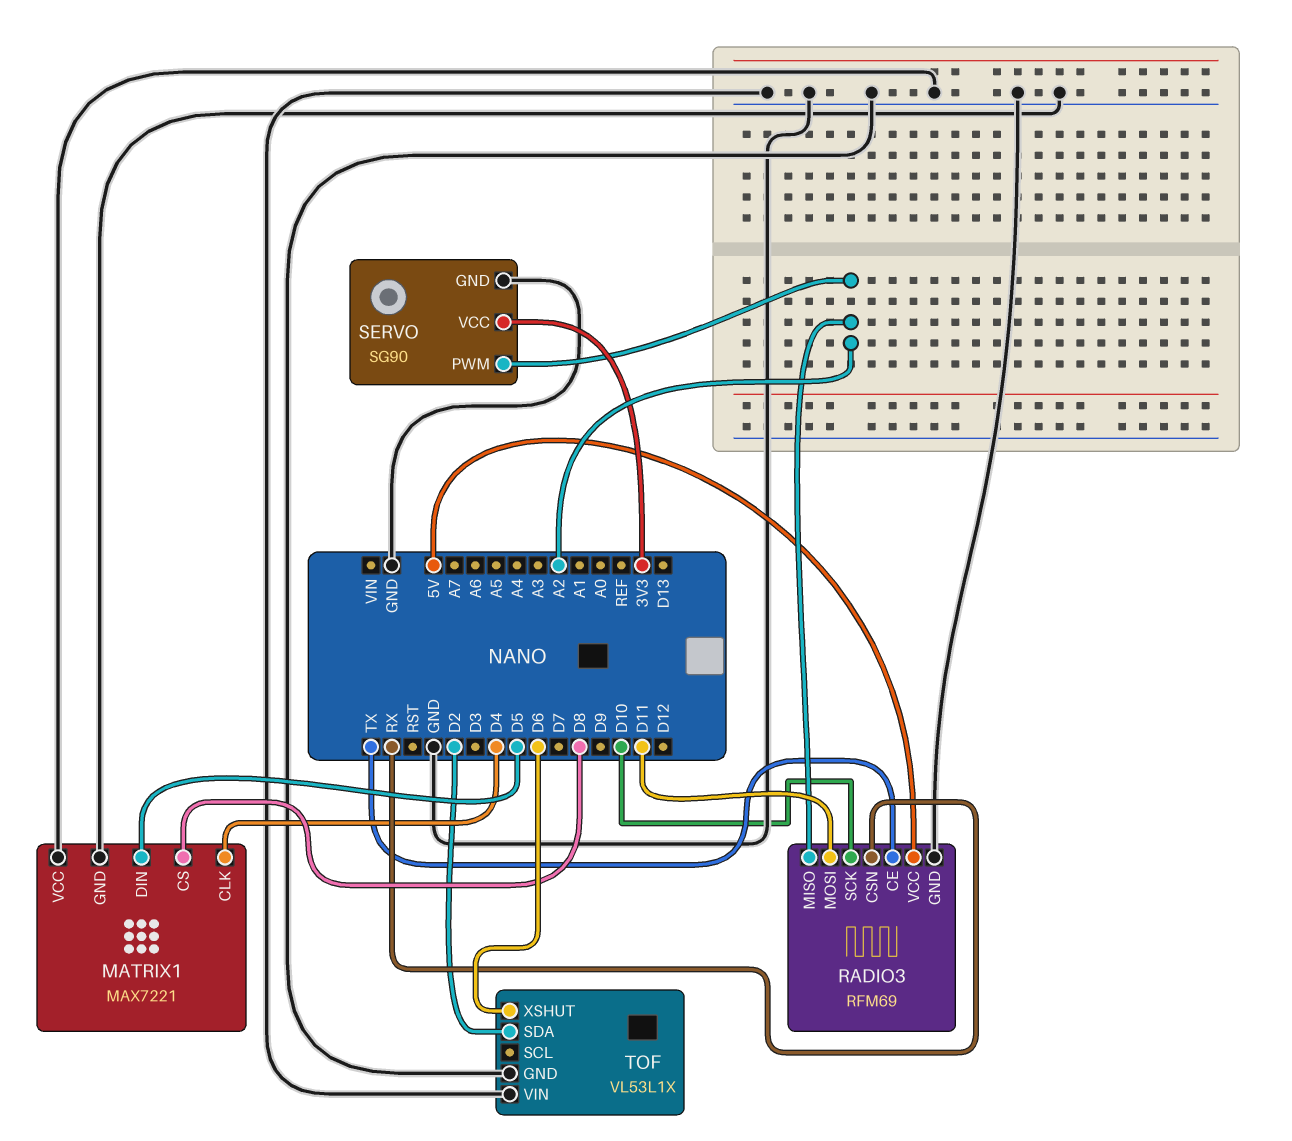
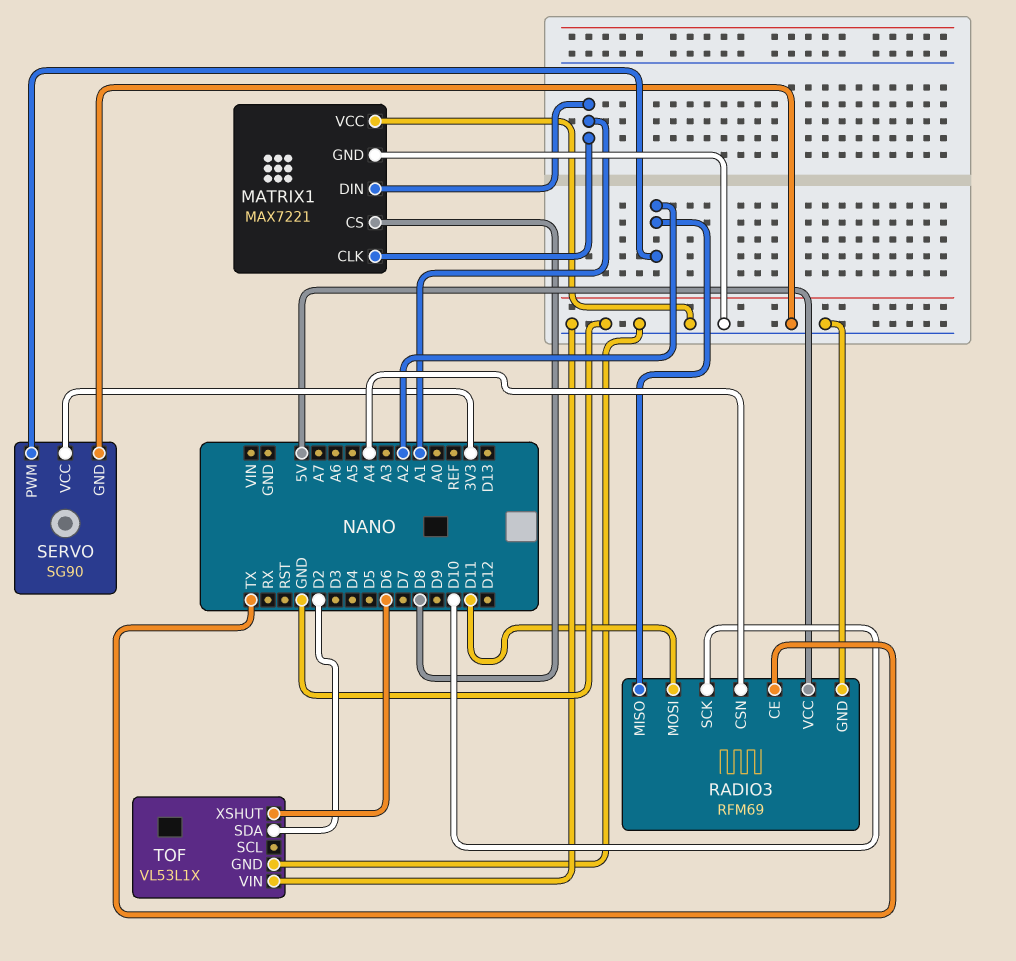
MATRIX1 pin CLK: D4 -> A1
MATRIX1 pin DIN: D5 -> A1
RADIO3 pin CSN: RX -> A4

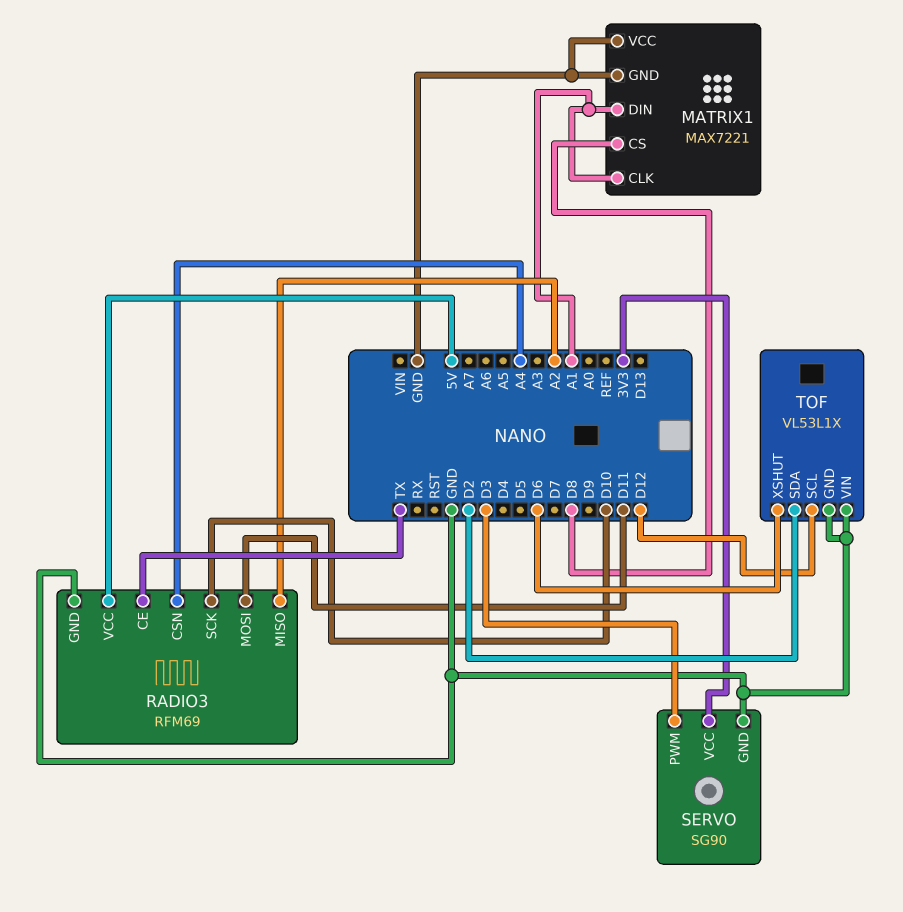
SERVO pin PWM: A2 -> D3
TOF pin SCL: none -> D12

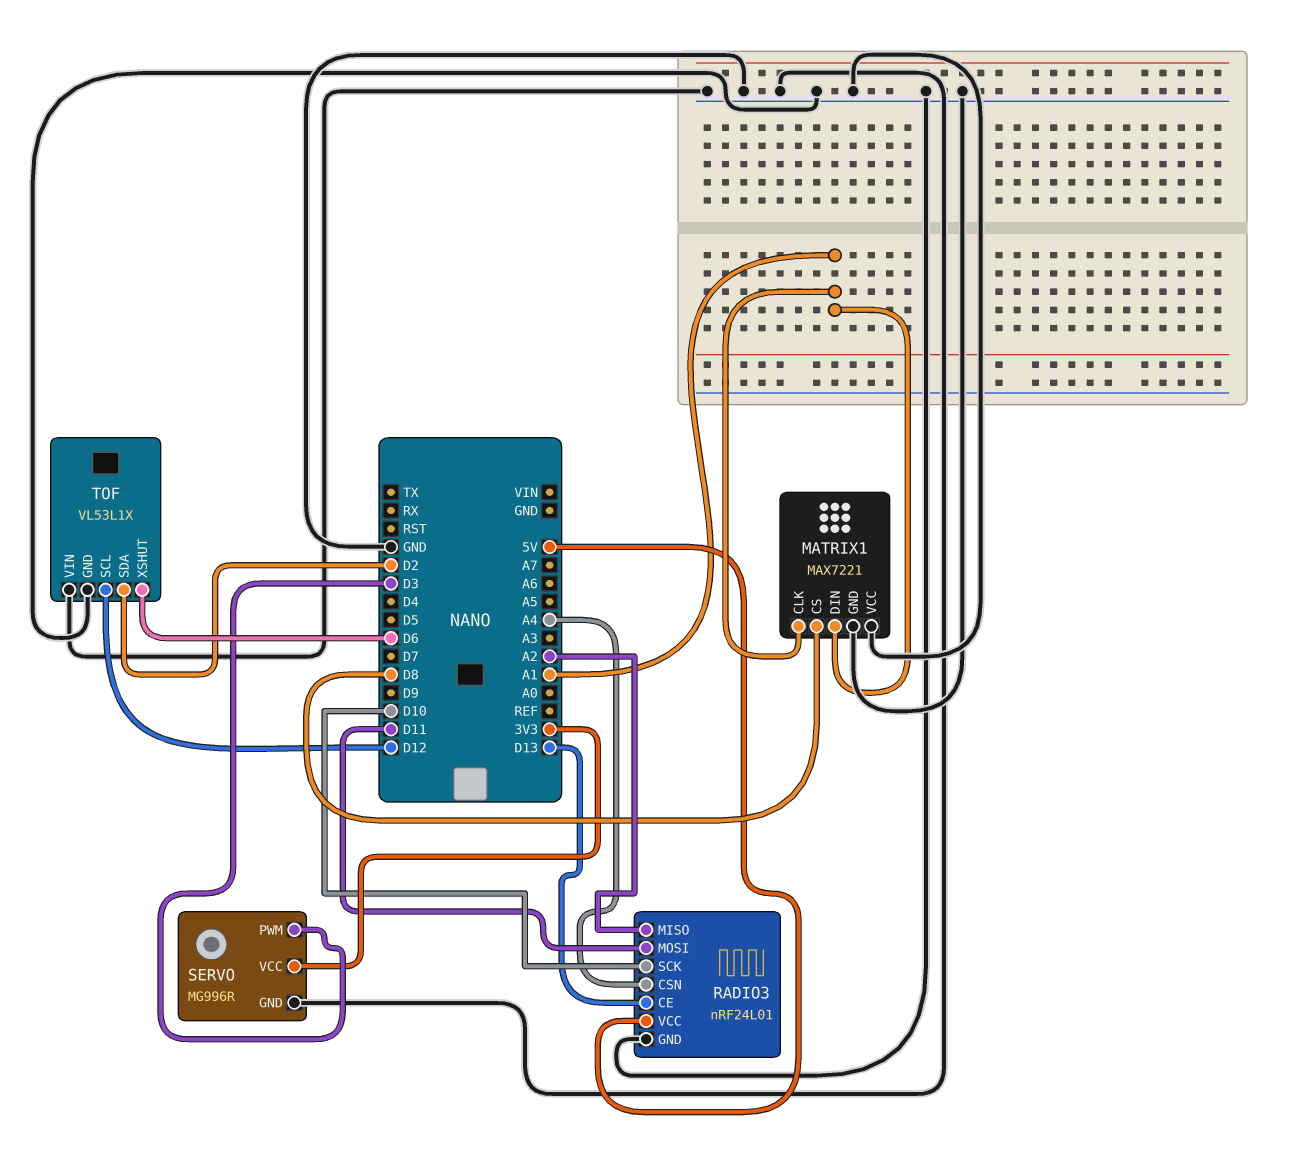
RADIO3: RFM69 -> nRF24L01
RADIO3 pin CE: TX -> D13
SERVO: SG90 -> MG996R

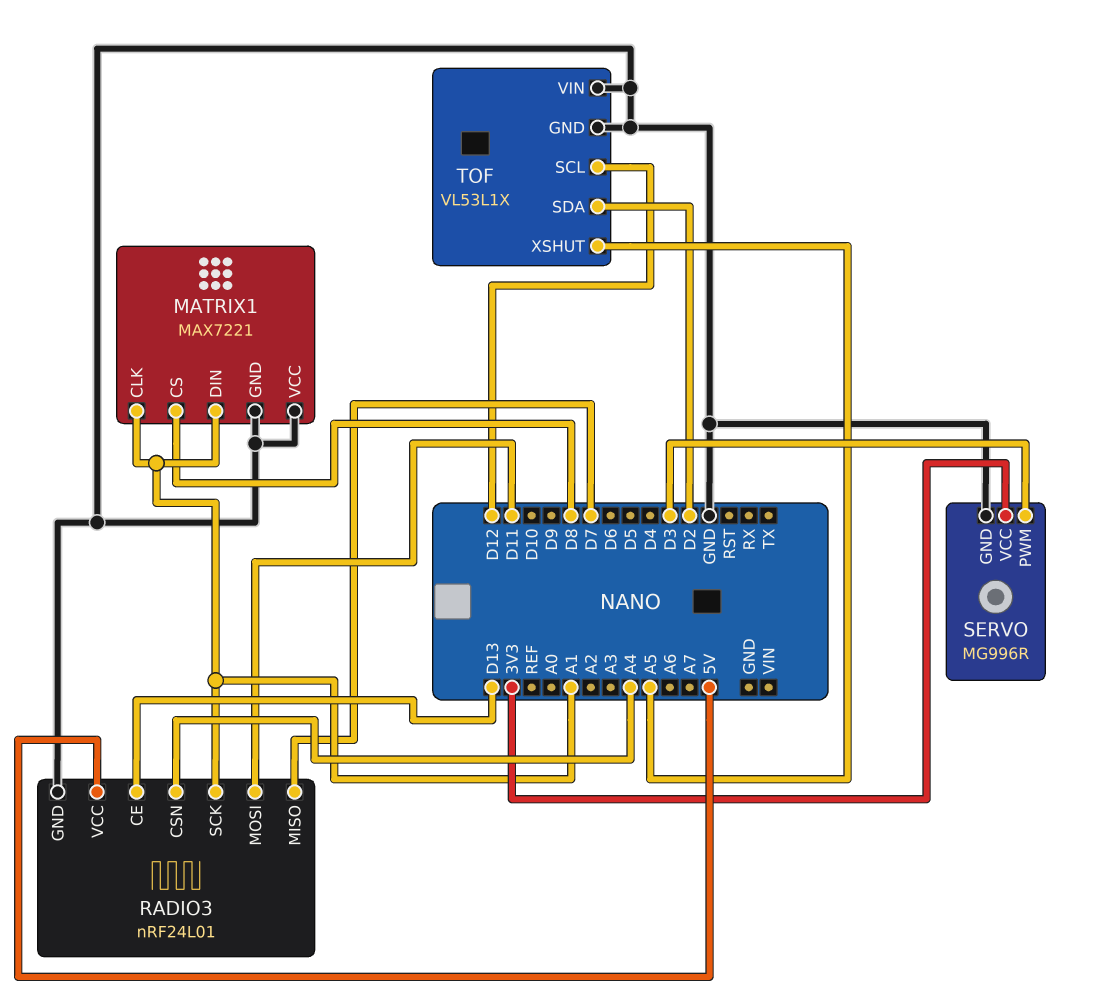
RADIO3 pin MISO: A2 -> D7
RADIO3 pin SCK: D10 -> A1
TOF pin XSHUT: D6 -> A5

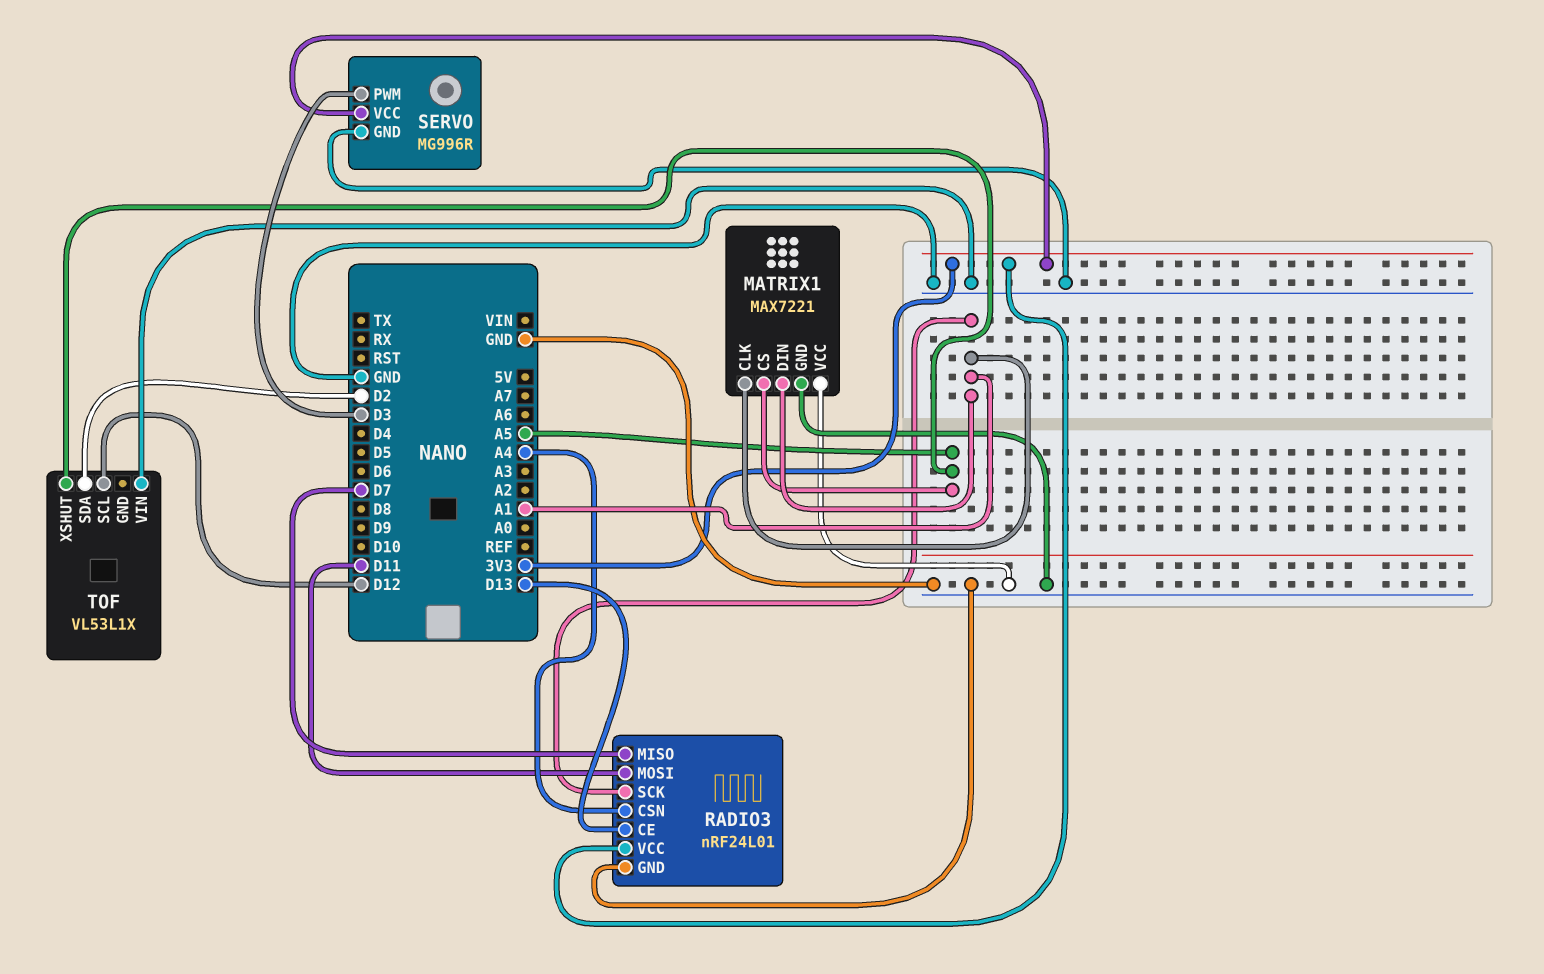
MATRIX1 pin CS: D8 -> A5
RADIO3 pin VCC: 5V -> 3V3
TOF pin GND: GND -> none

